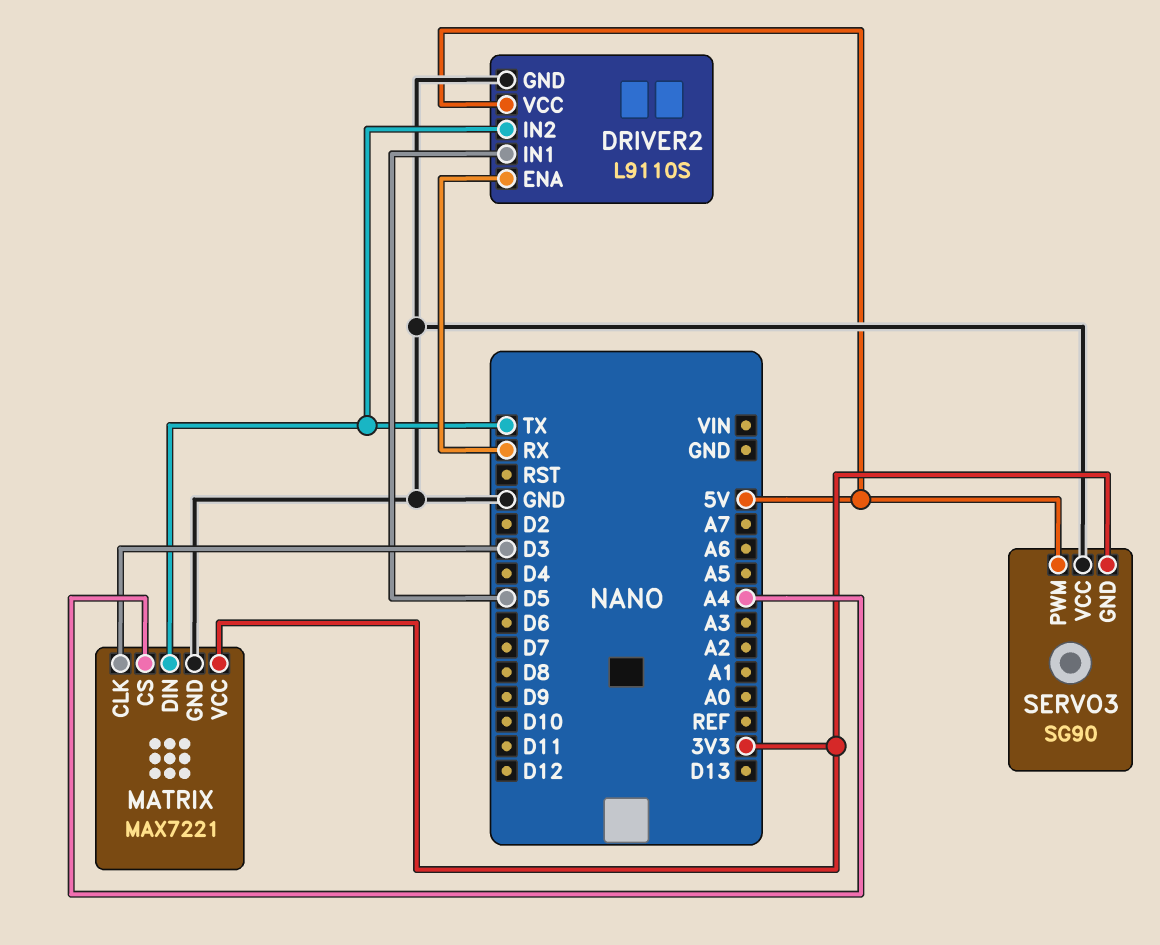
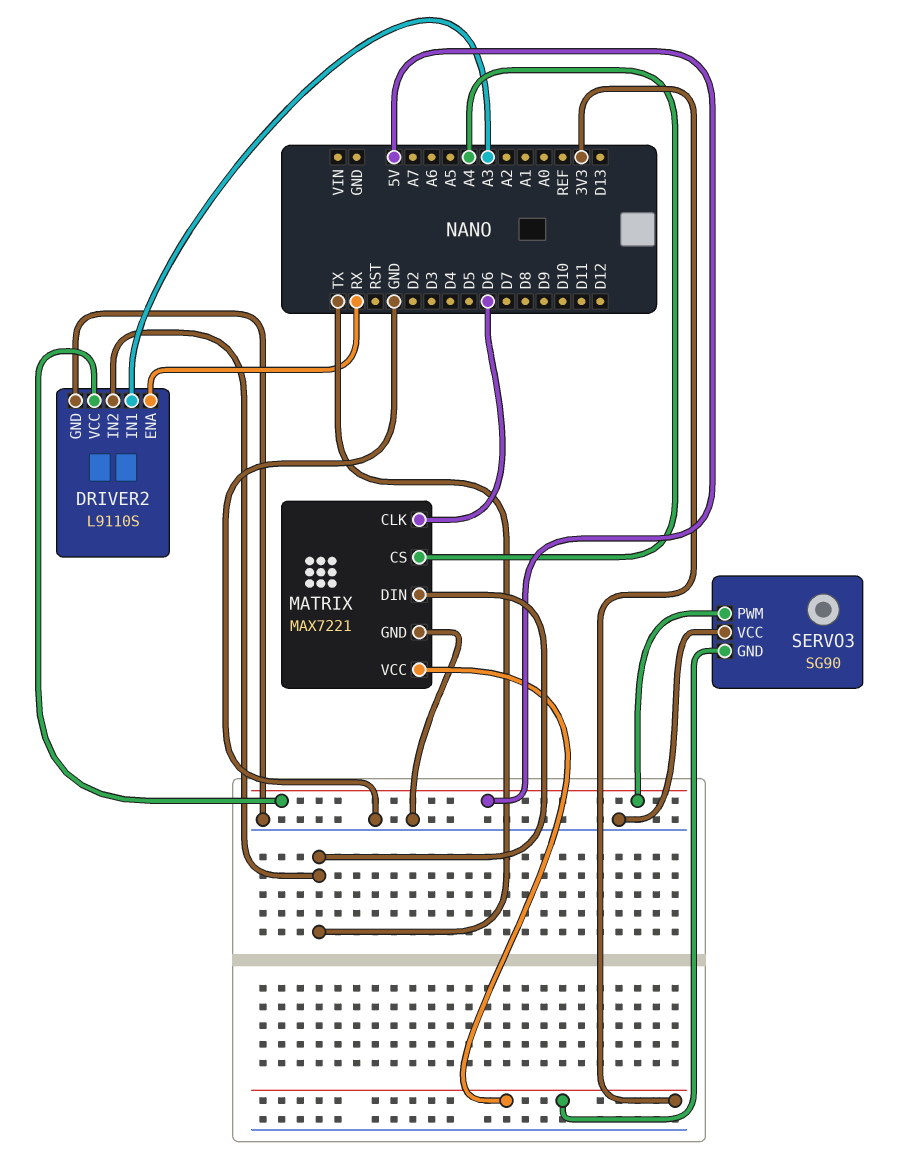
DRIVER2 pin IN1: D5 -> A3
MATRIX pin CLK: D3 -> D6

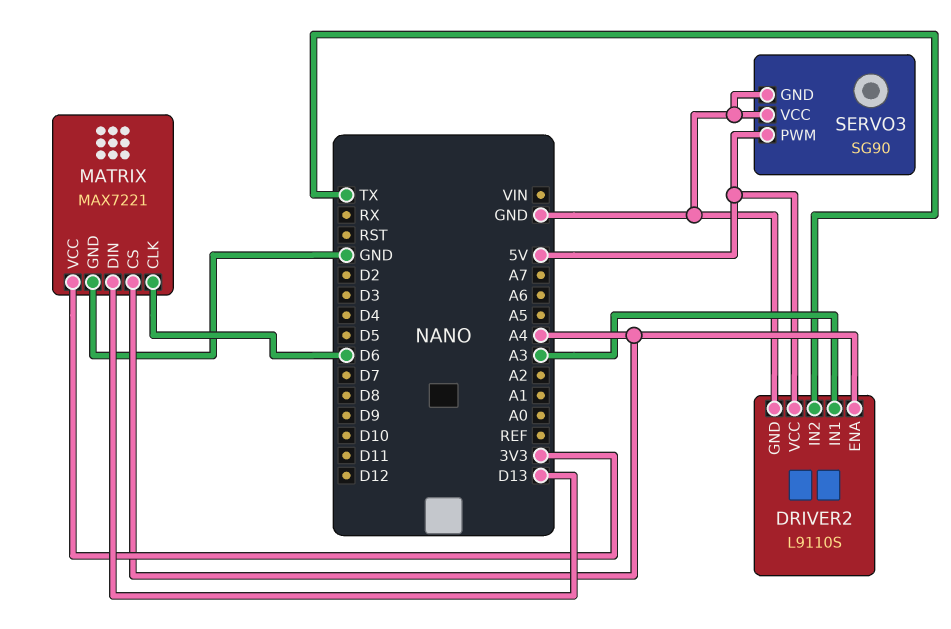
DRIVER2 pin ENA: RX -> A4
MATRIX pin DIN: TX -> D13
SERVO3 pin GND: 3V3 -> GND

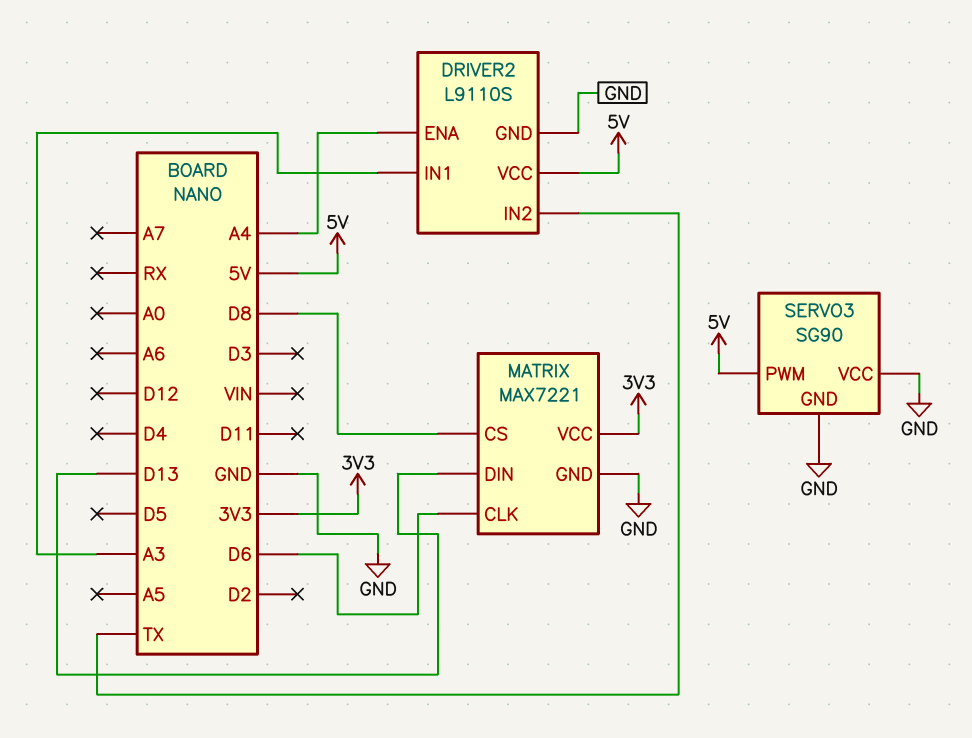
MATRIX pin CS: A4 -> D8

